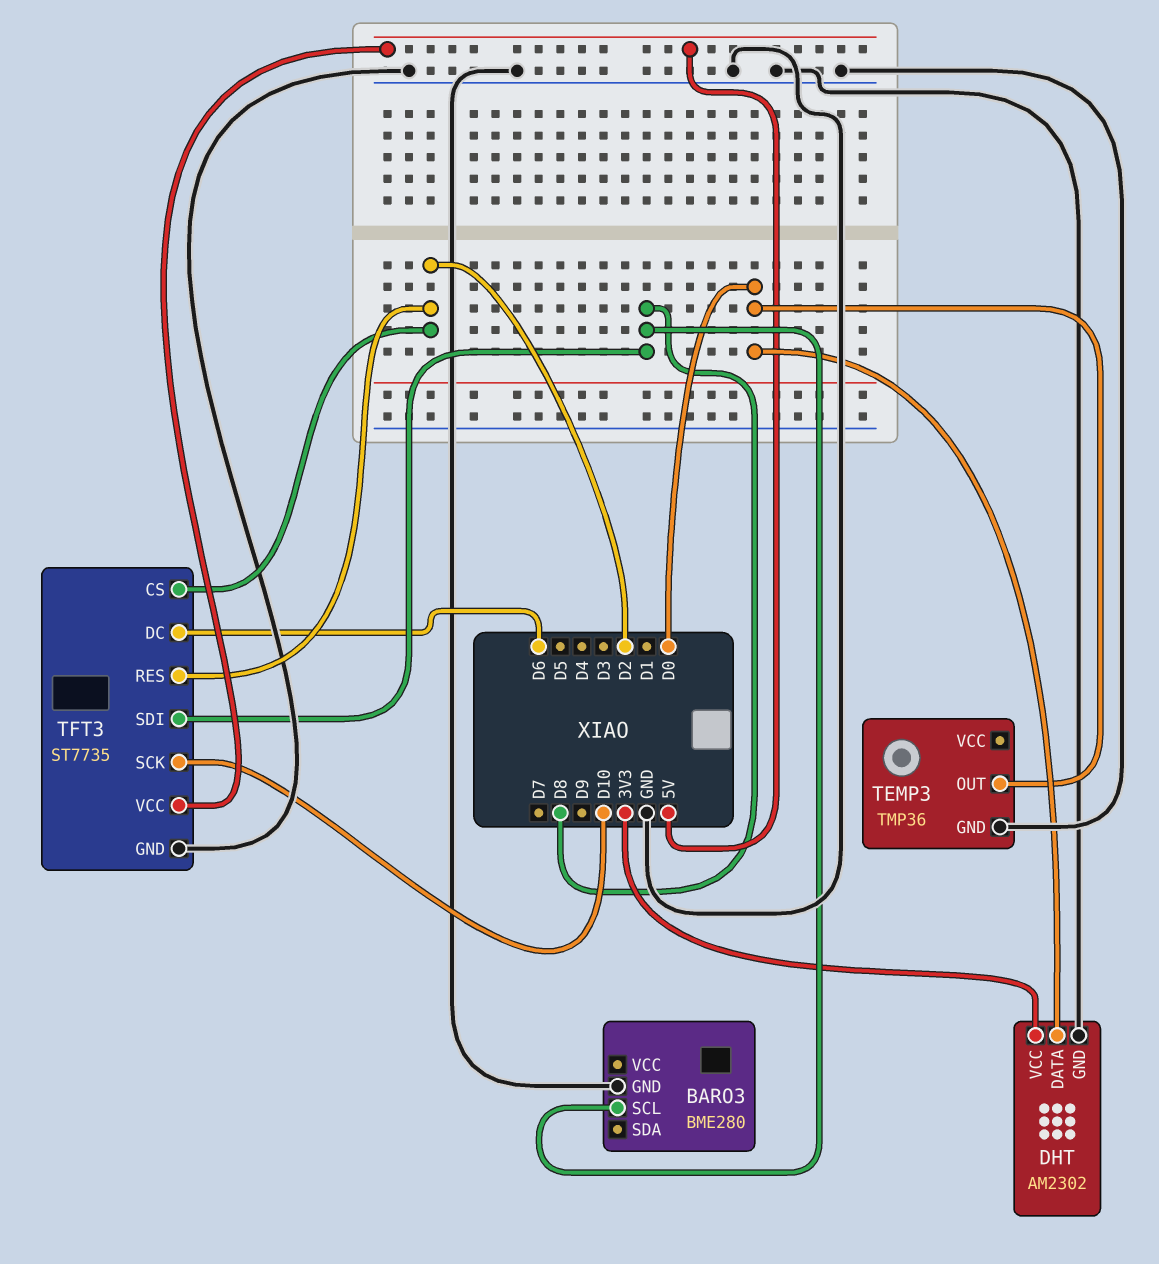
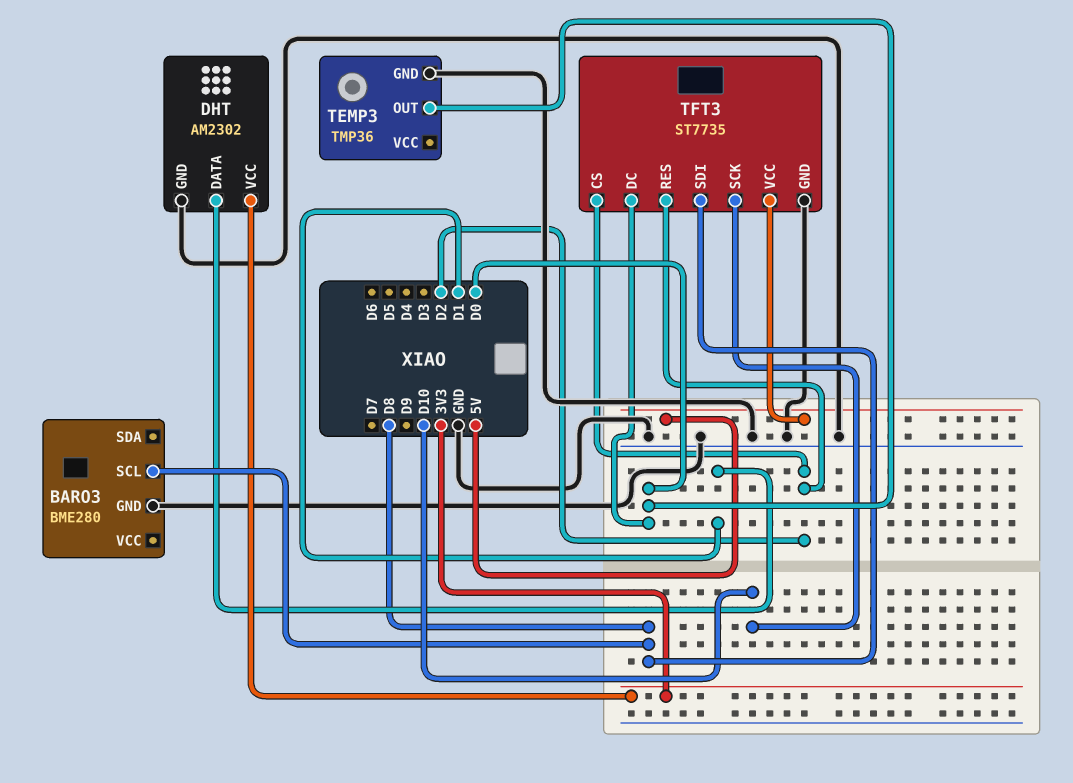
DHT pin DATA: D0 -> D1
TFT3 pin DC: D6 -> D0

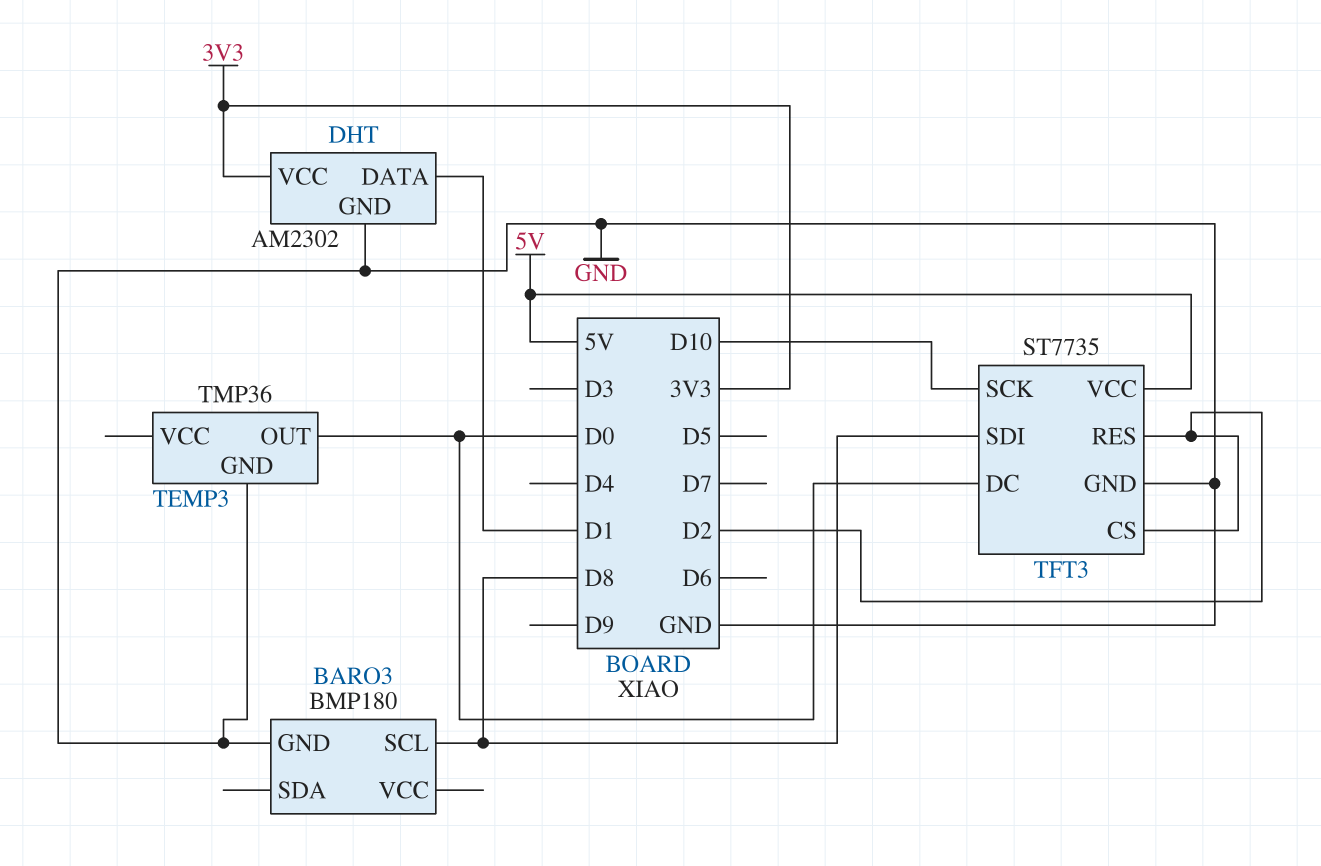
BARO3: BME280 -> BMP180

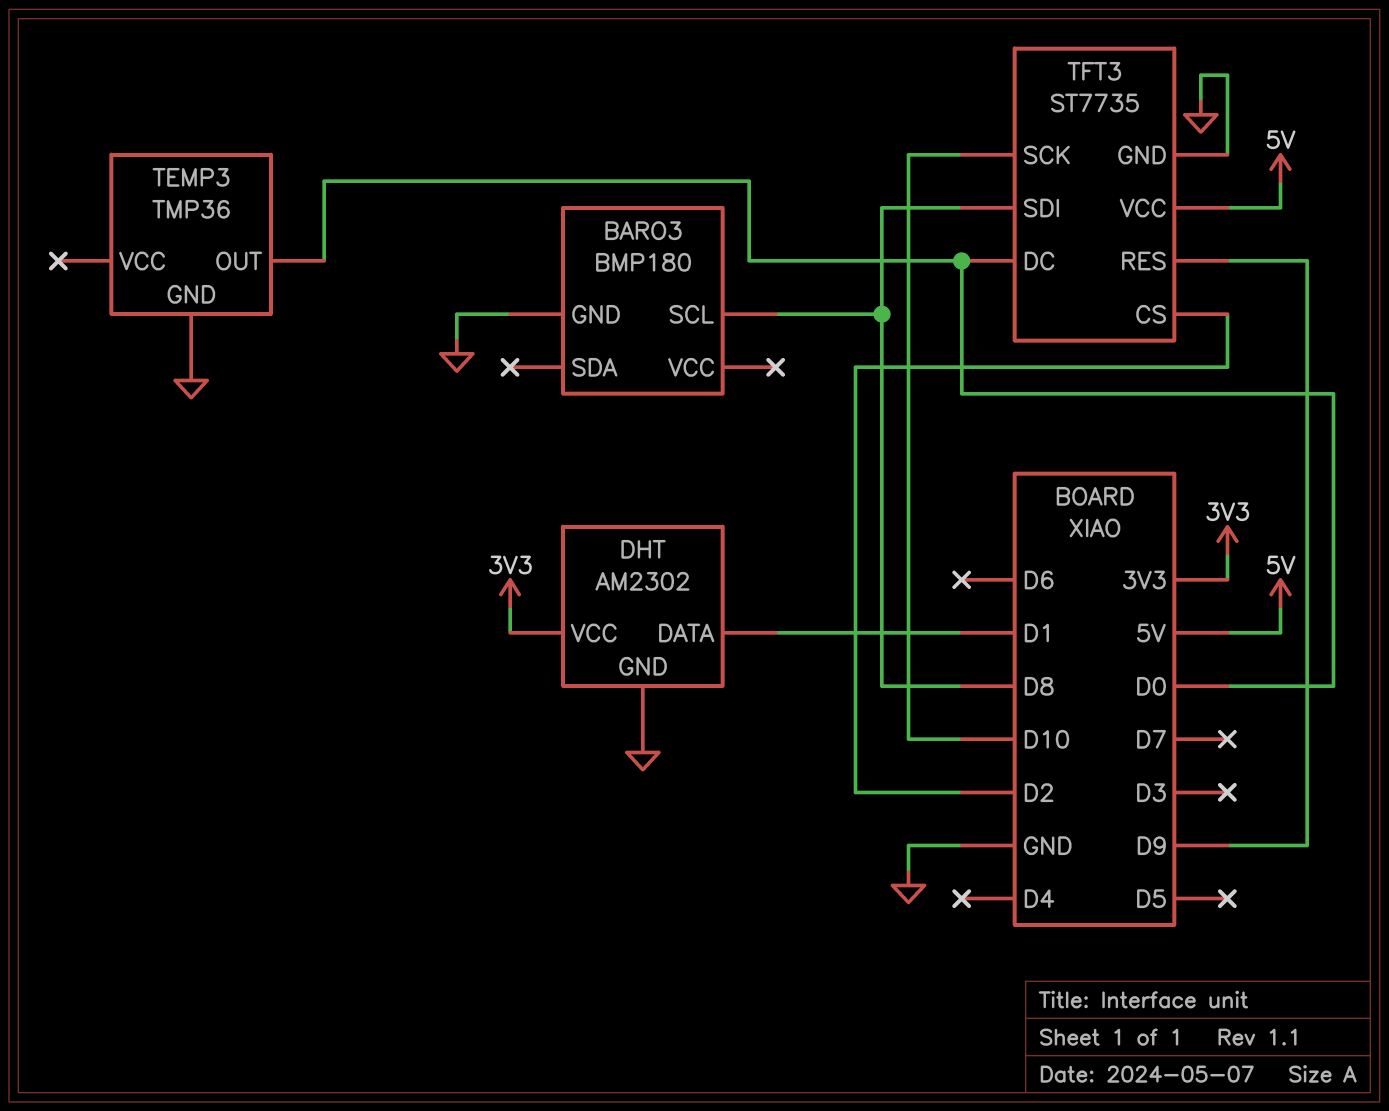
TFT3 pin RES: D2 -> D9

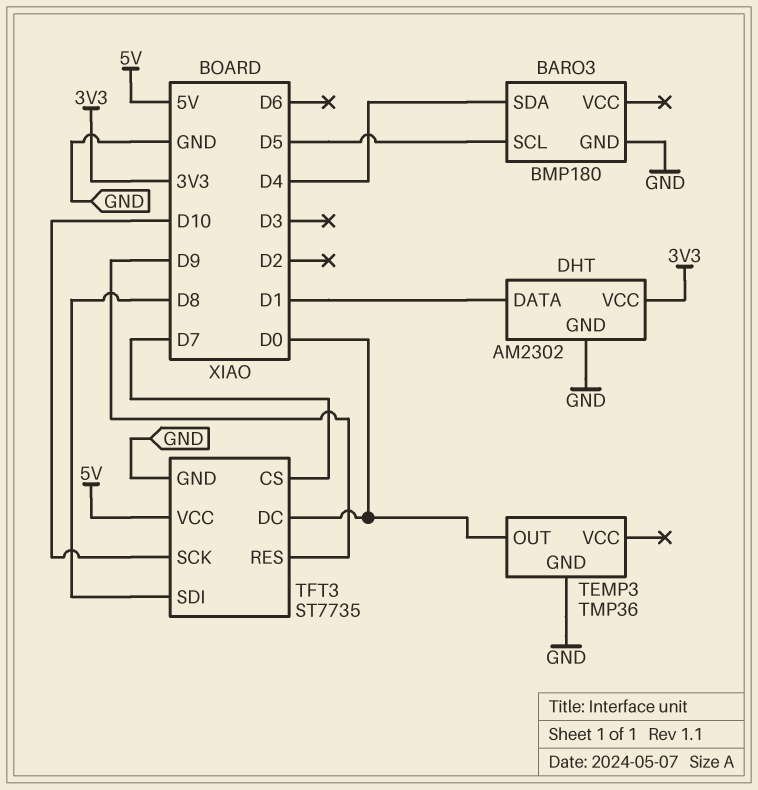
BARO3 pin SCL: D8 -> D5
BARO3 pin SDA: none -> D4
TFT3 pin CS: D2 -> D7

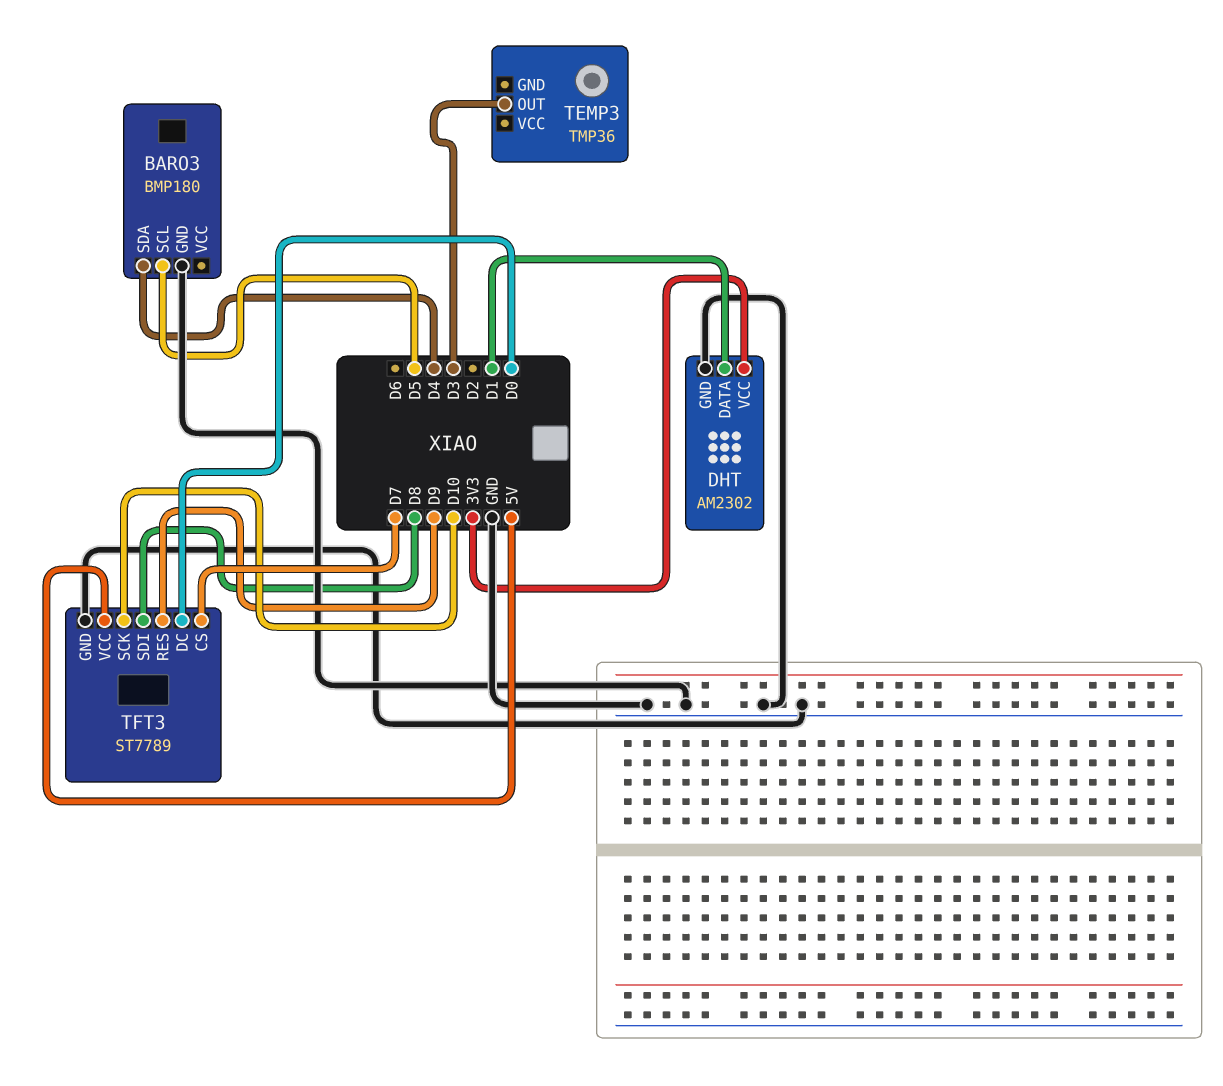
TEMP3 pin GND: GND -> none
TEMP3 pin OUT: D0 -> D3
TFT3: ST7735 -> ST7789

